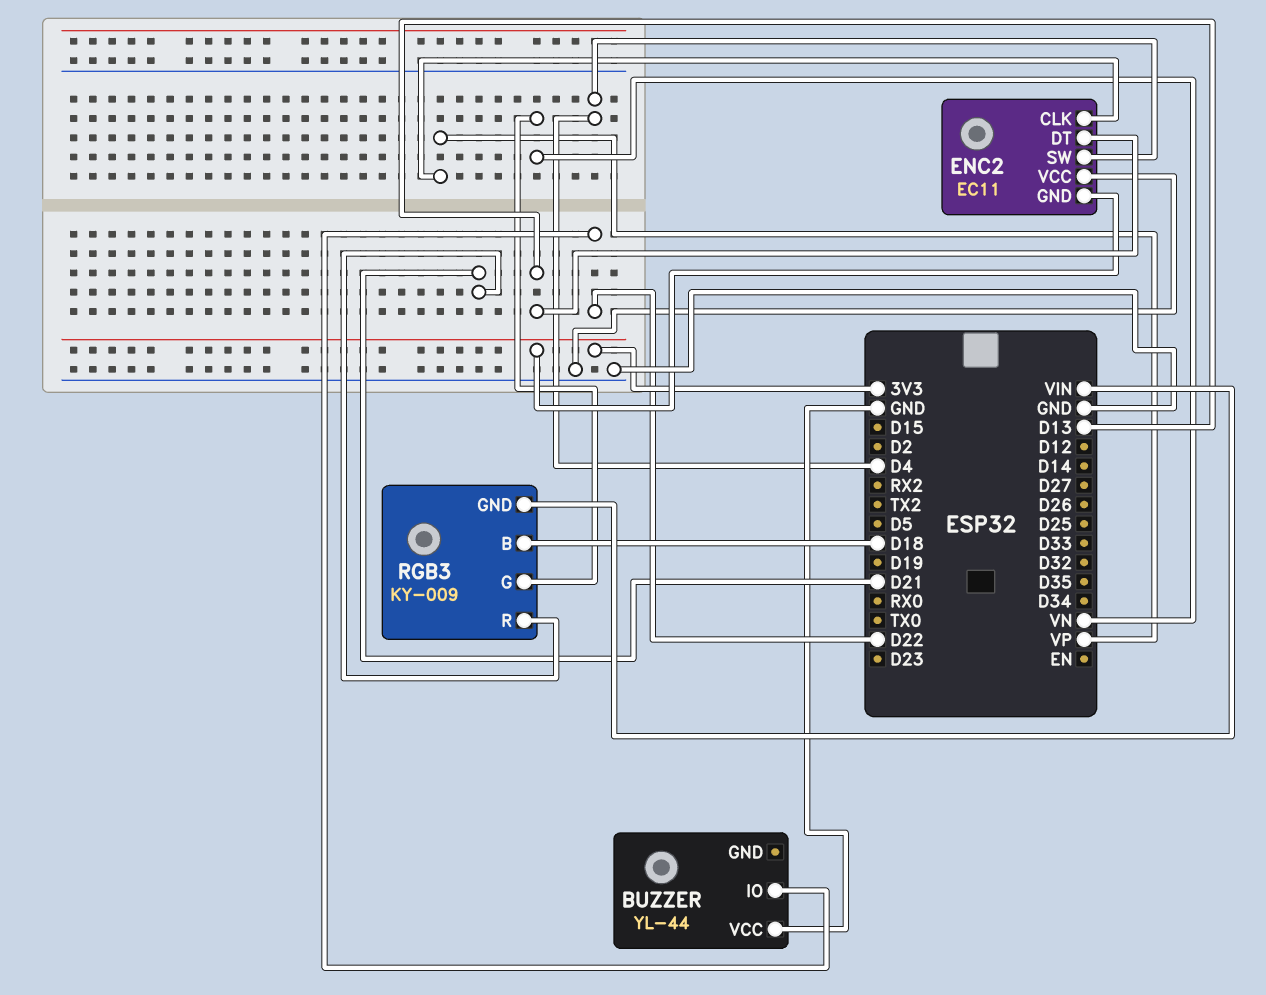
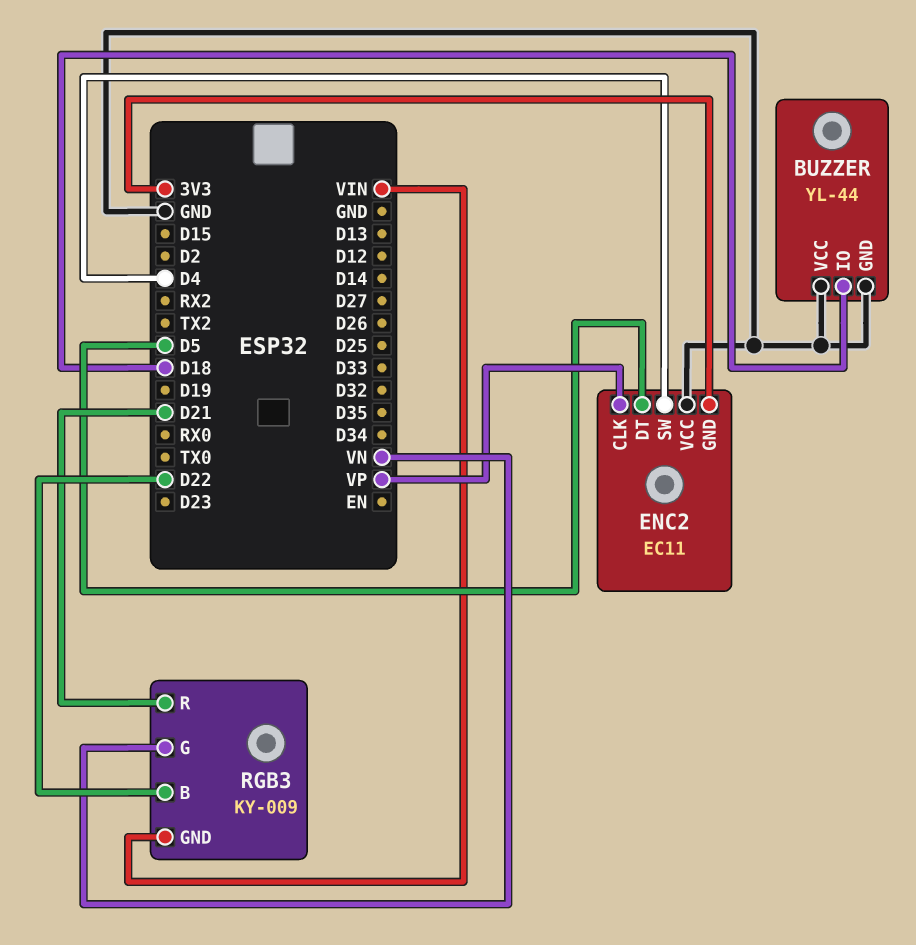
BUZZER pin GND: none -> GND
BUZZER pin IO: D22 -> D18
ENC2 pin DT: D13 -> D5
RGB3 pin B: D18 -> D22

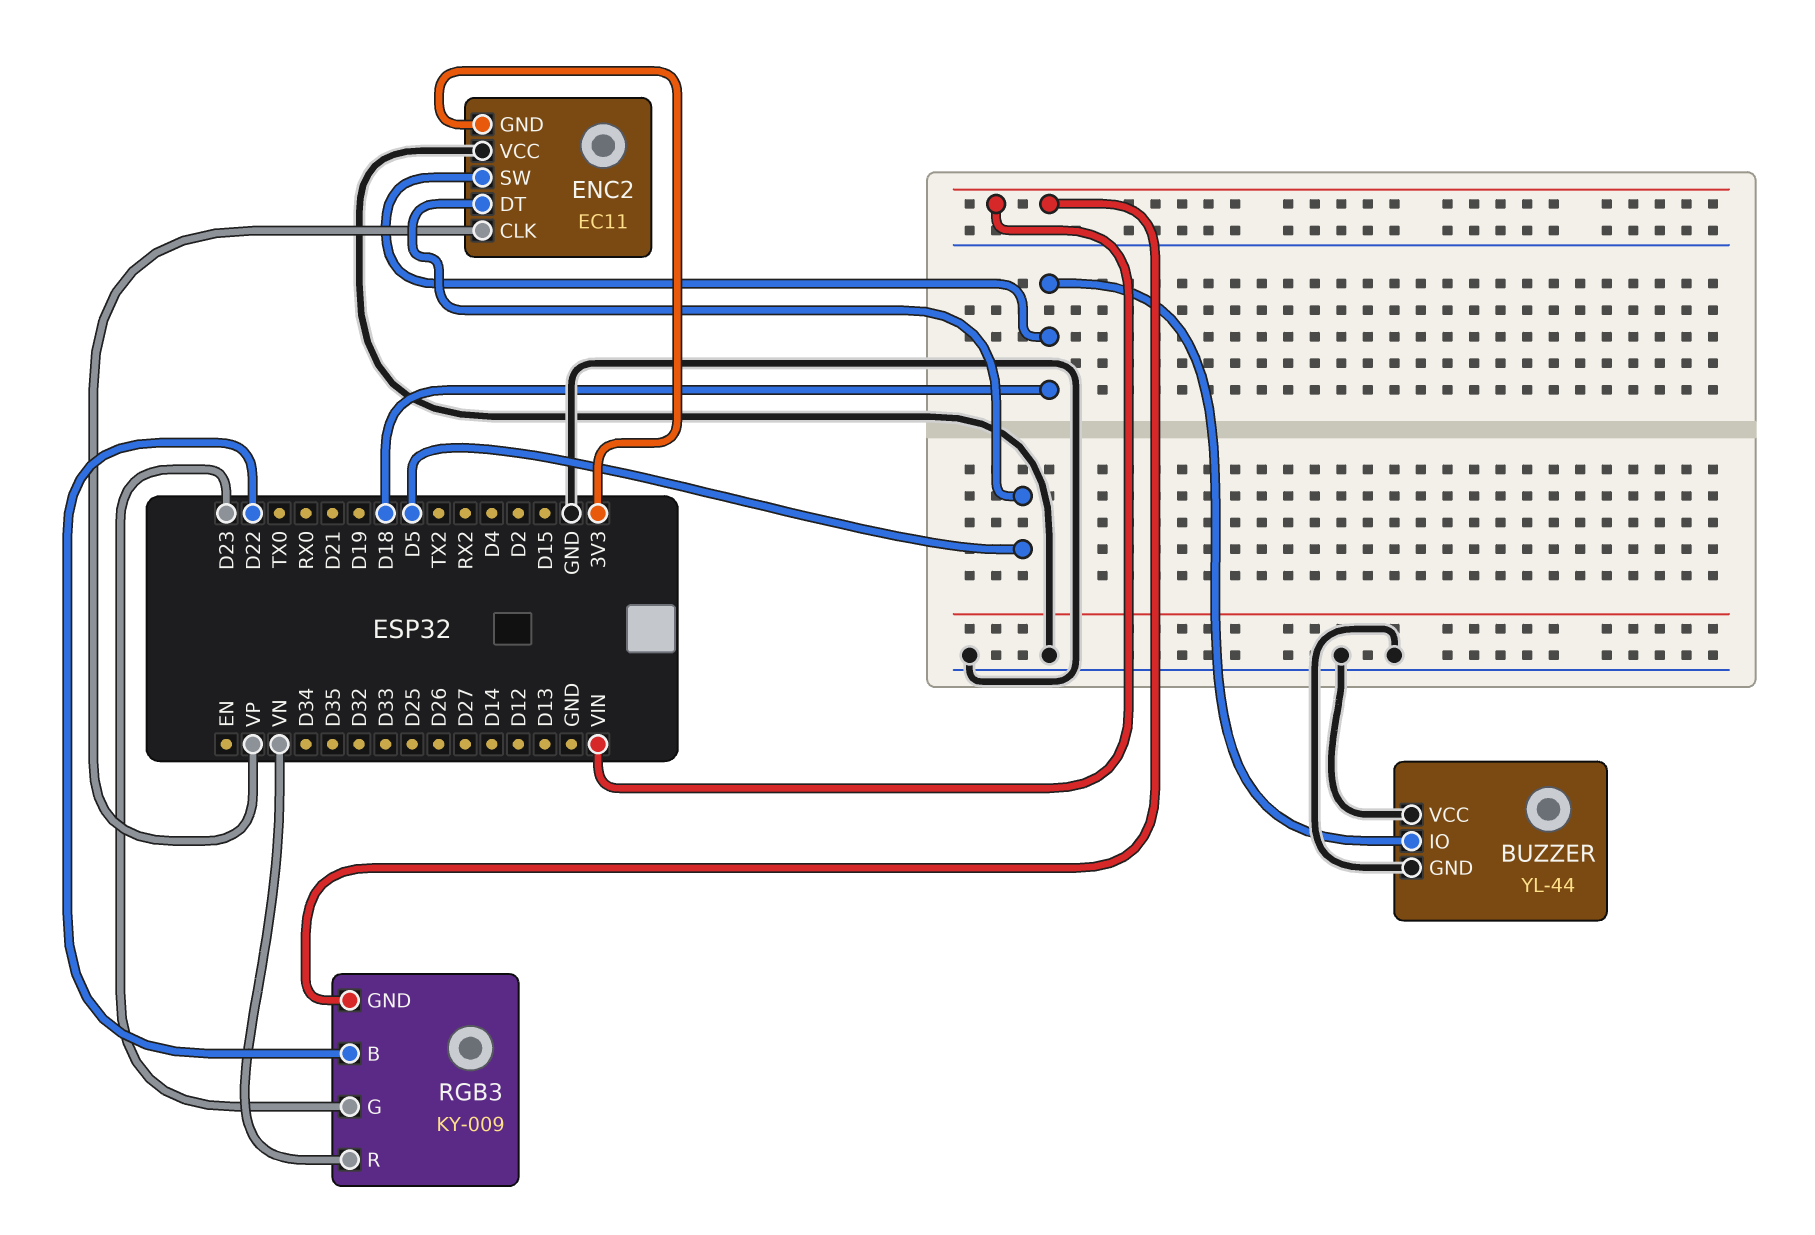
ENC2 pin SW: D4 -> D18
RGB3 pin G: VN -> D23
RGB3 pin R: D21 -> VN

